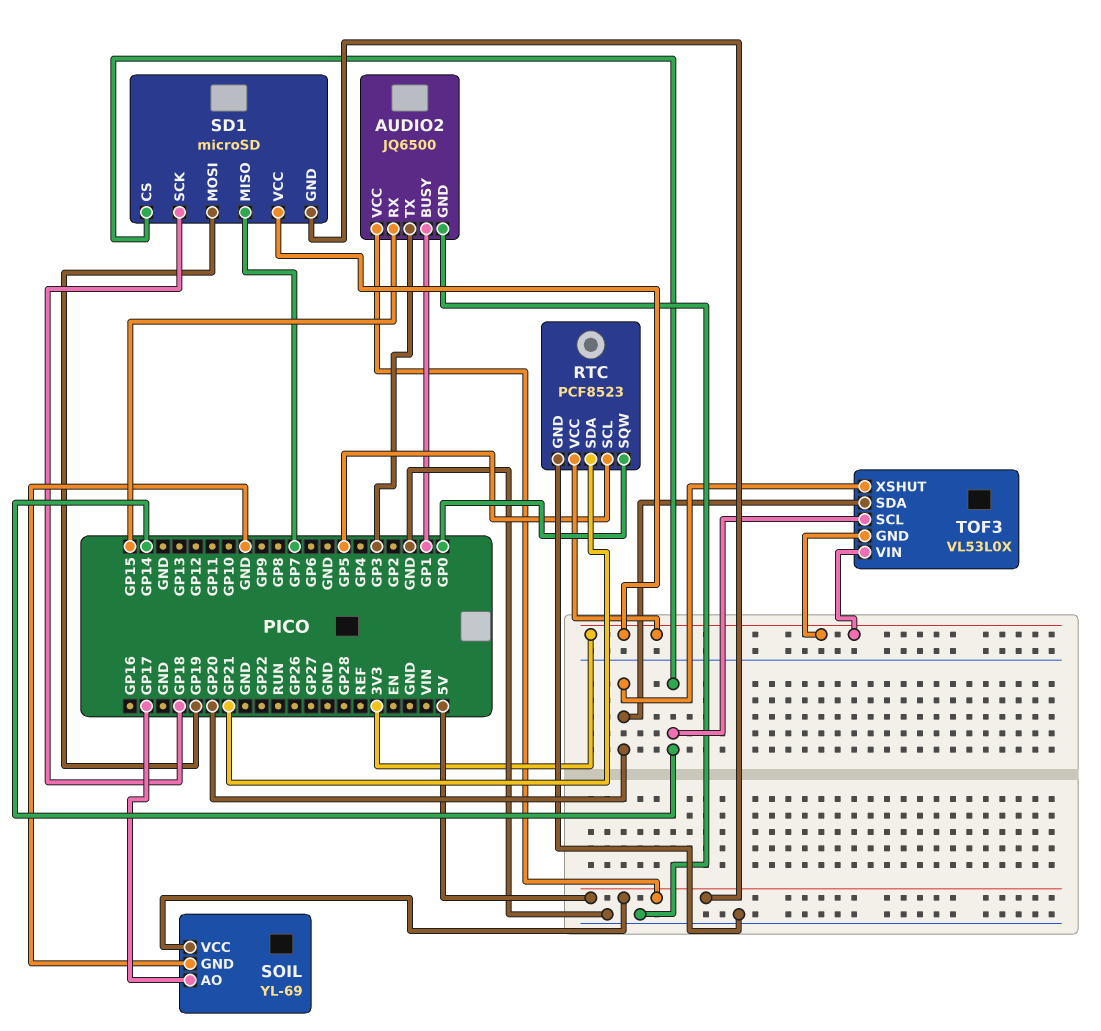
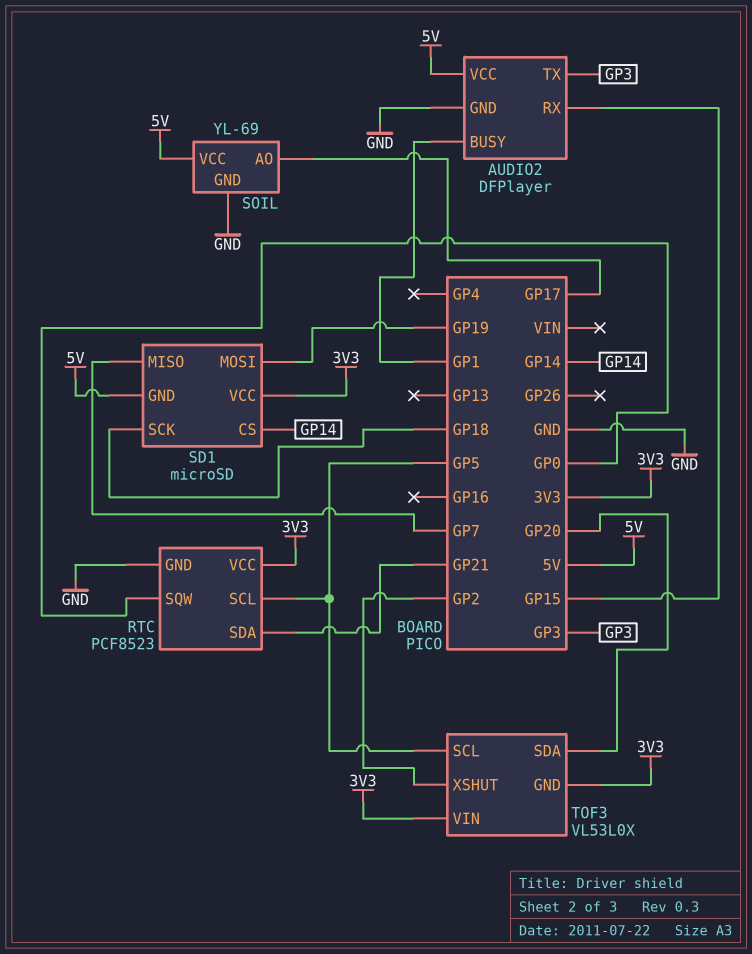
AUDIO2: JQ6500 -> DFPlayer
TOF3 pin SCL: GP14 -> GP5
TOF3 pin XSHUT: GP20 -> GP2

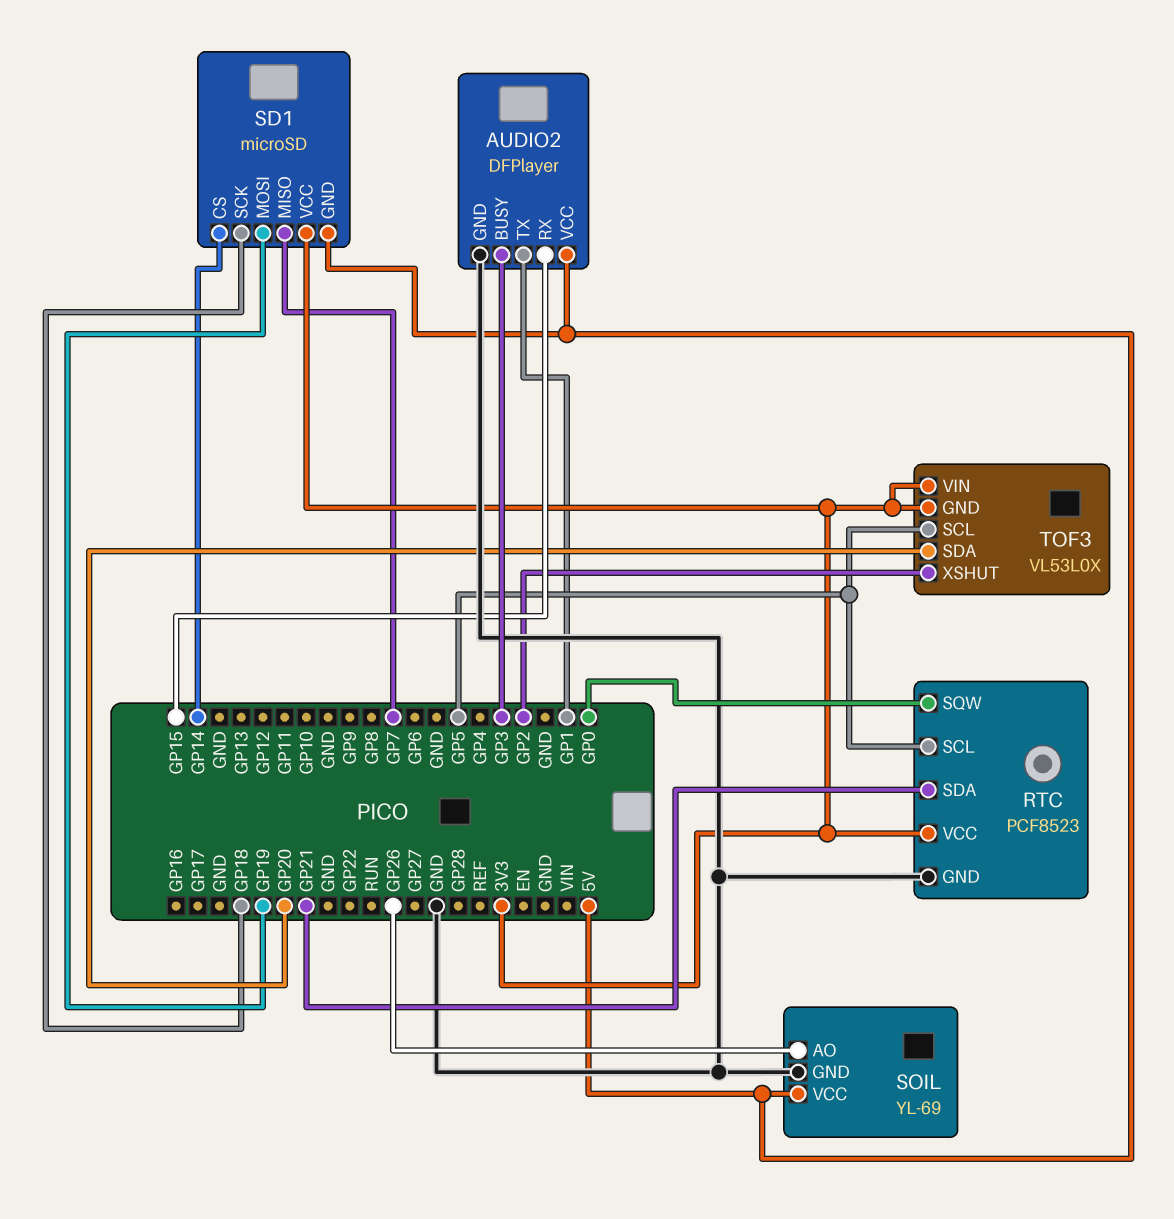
AUDIO2 pin BUSY: GP1 -> GP3
AUDIO2 pin TX: GP3 -> GP1
SOIL pin AO: GP17 -> GP26

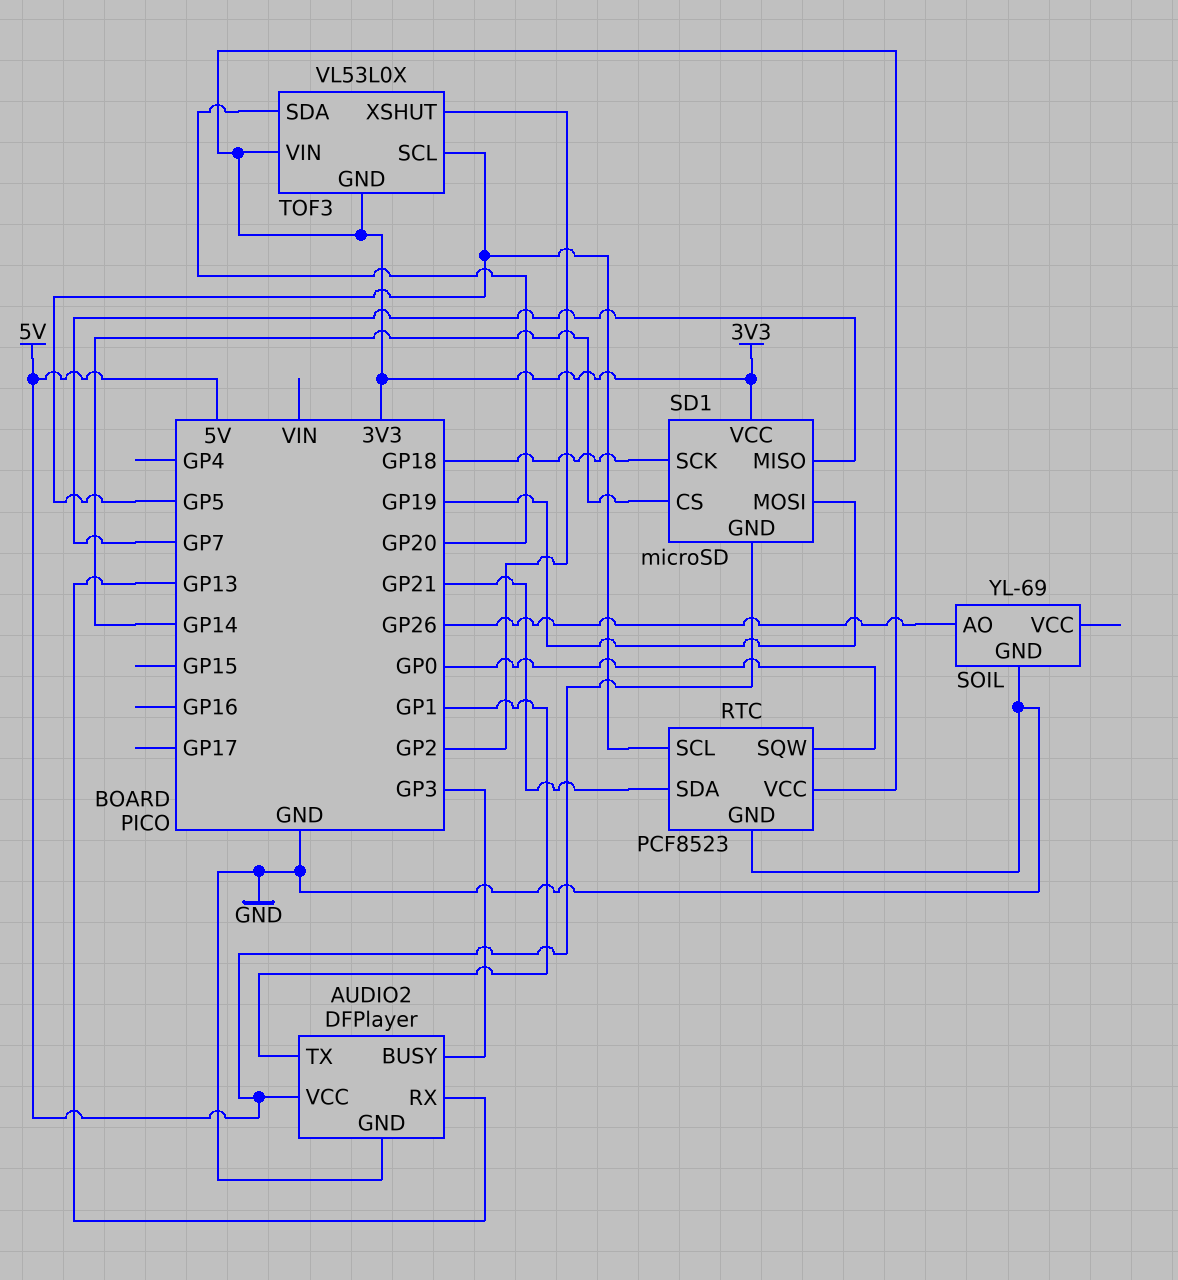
AUDIO2 pin RX: GP15 -> GP13
SOIL pin VCC: 5V -> none

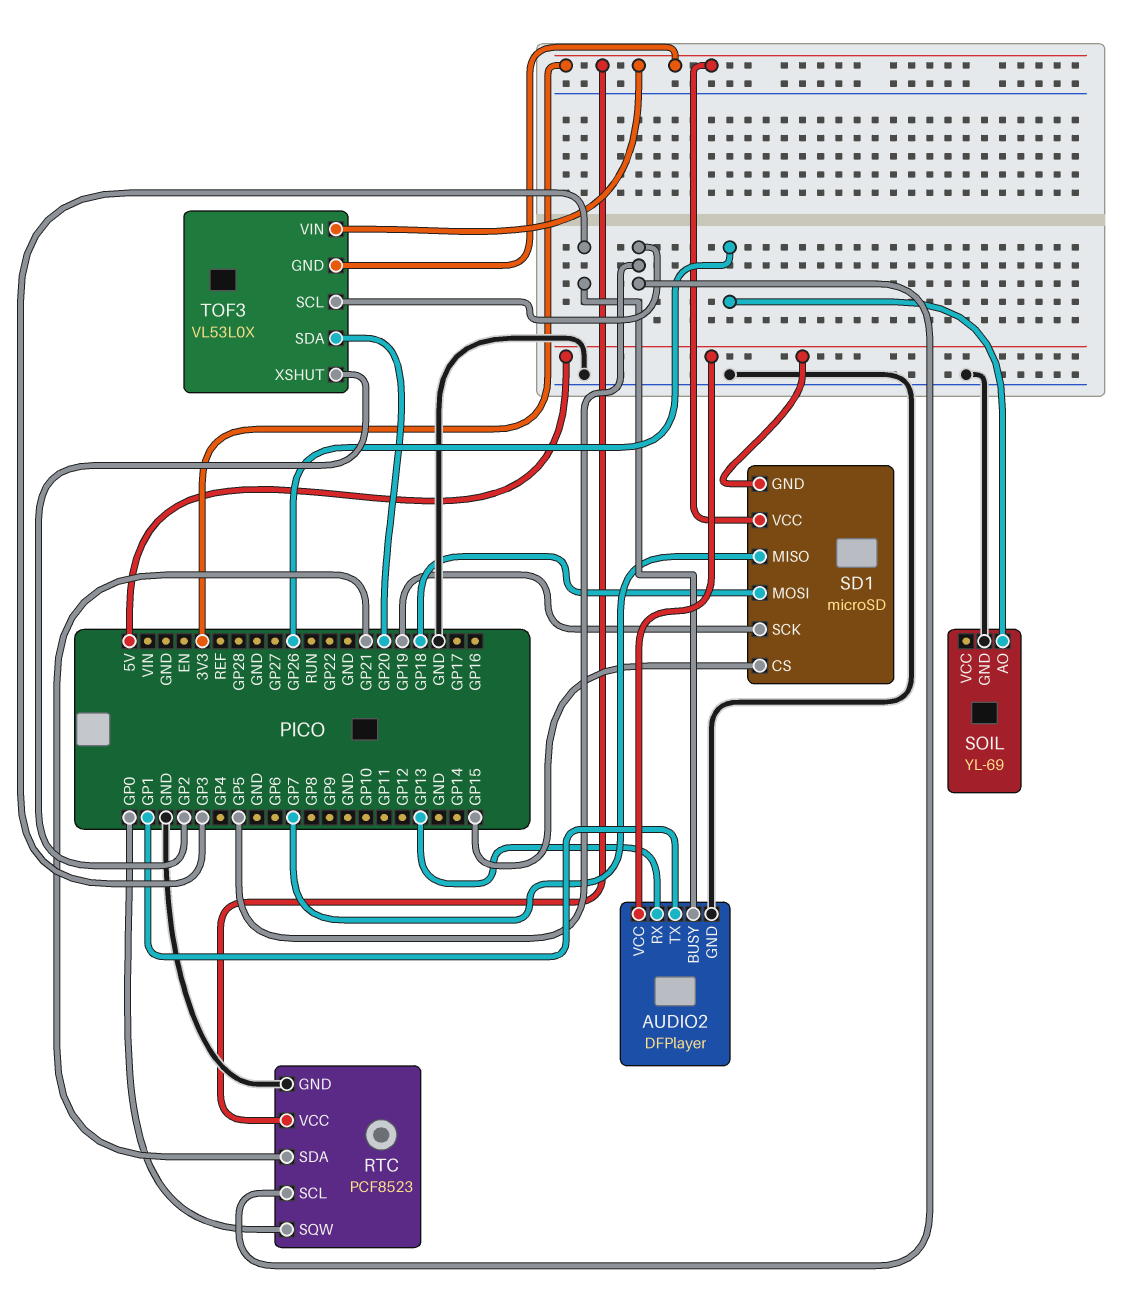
SD1 pin CS: GP14 -> GP15
SD1 pin MOSI: GP19 -> GP18
SD1 pin SCK: GP18 -> GP19

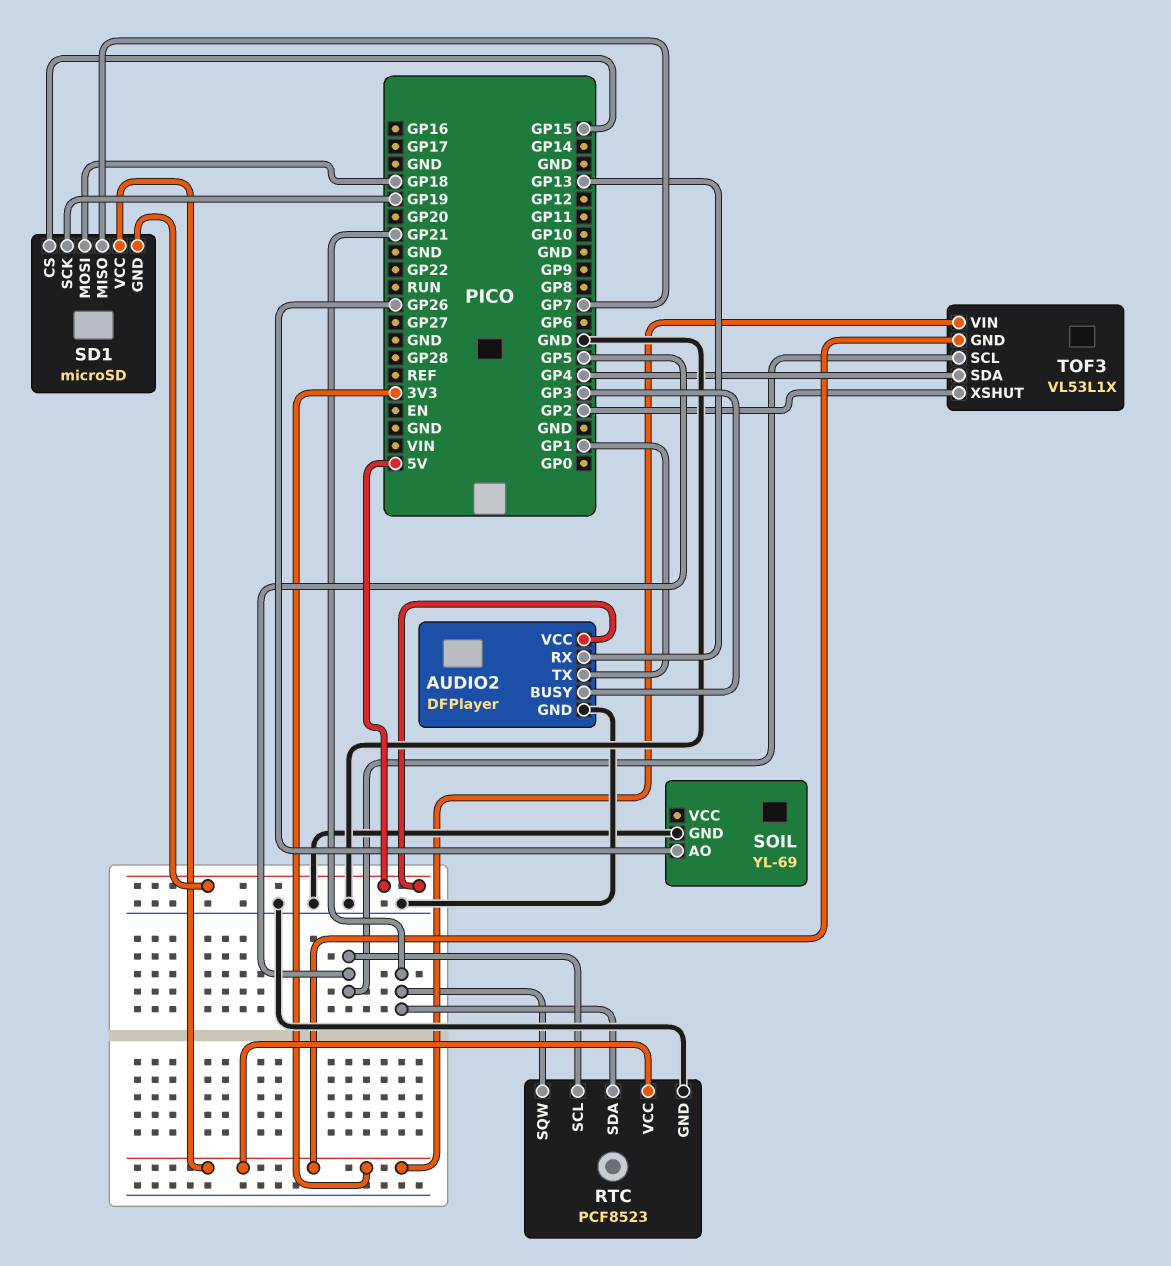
RTC pin SQW: GP0 -> GP21
TOF3: VL53L0X -> VL53L1X
TOF3 pin SDA: GP20 -> GP4

